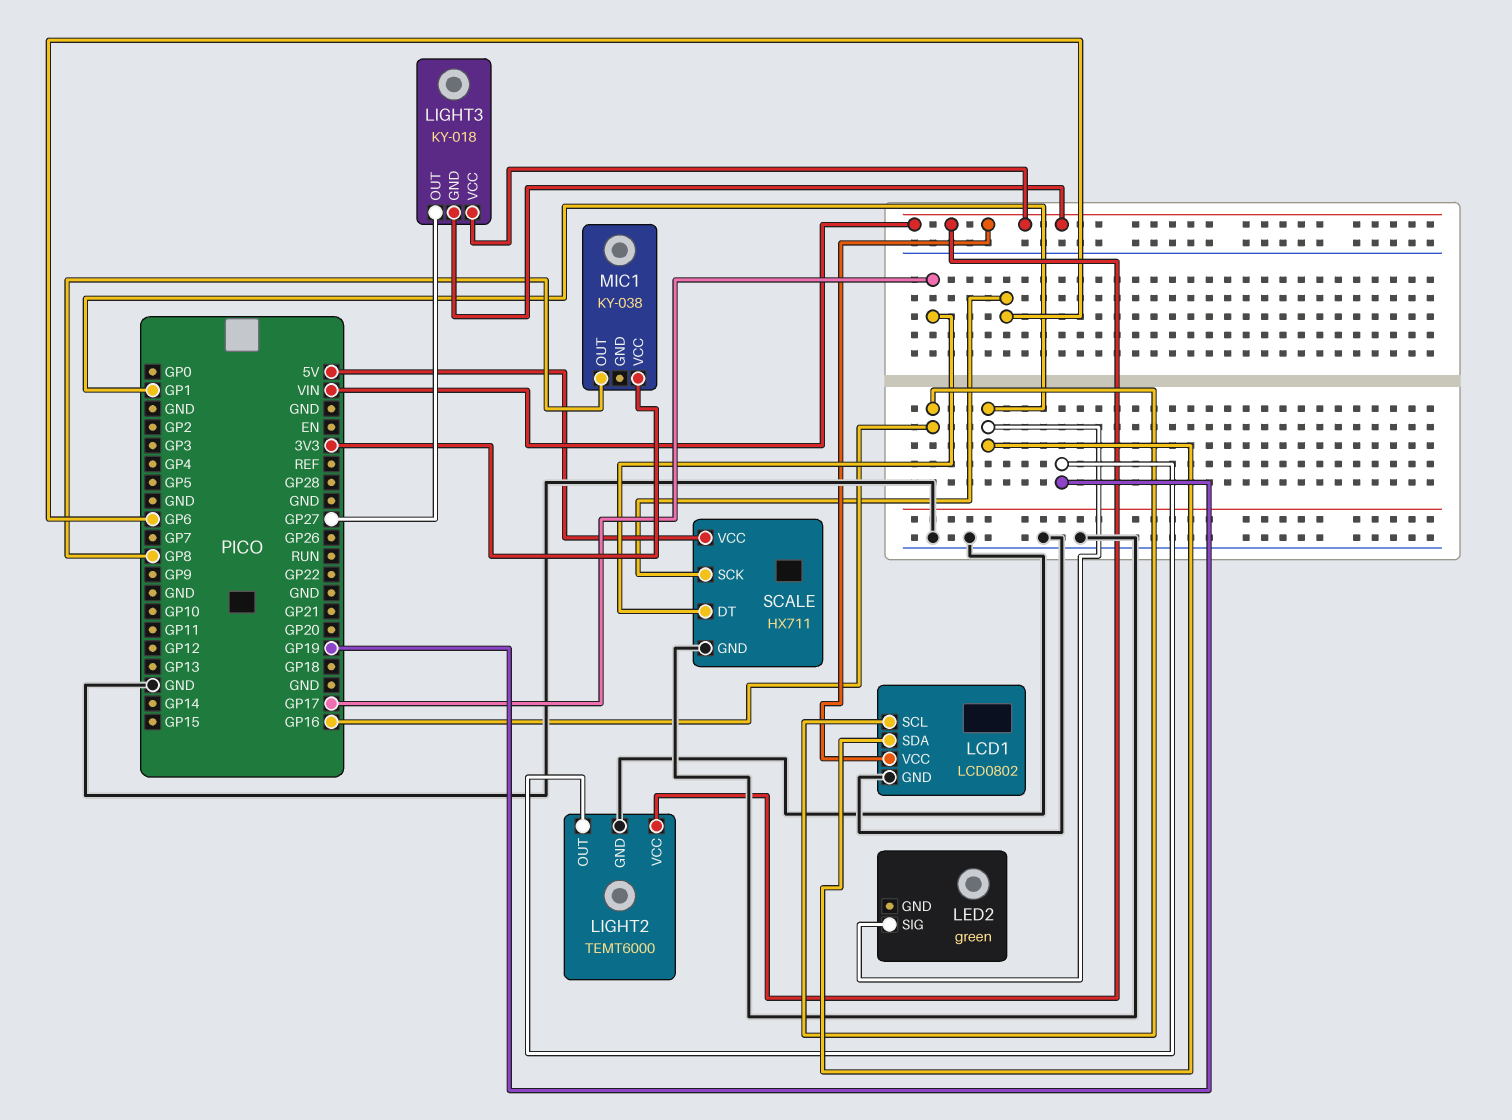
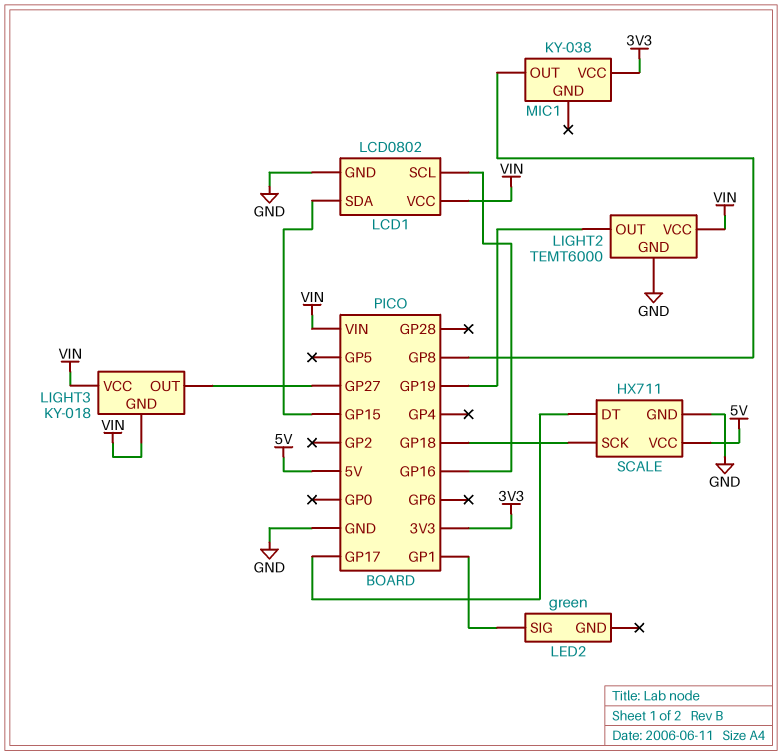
LCD1 pin SDA: GP1 -> GP15
SCALE pin SCK: GP6 -> GP18

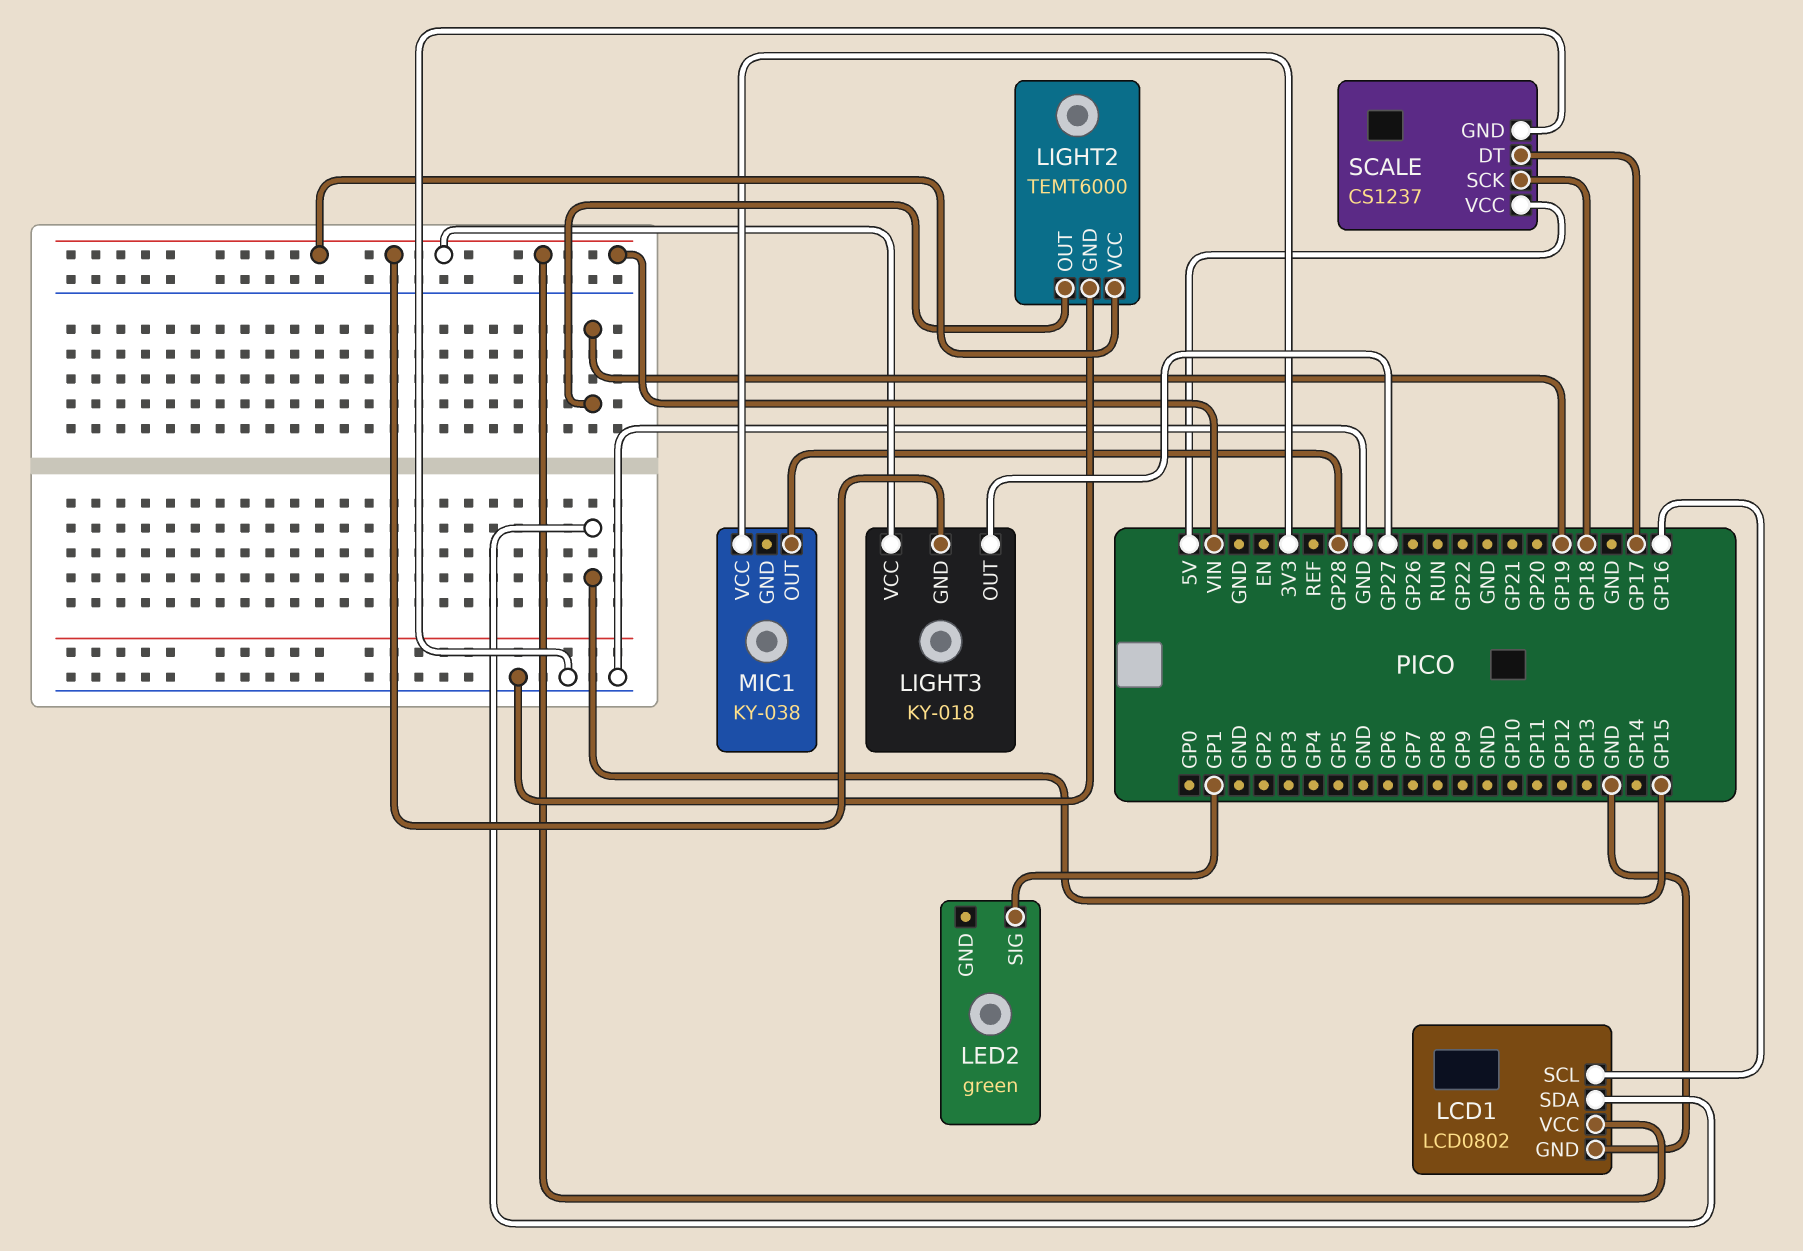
MIC1 pin OUT: GP8 -> GP28
SCALE: HX711 -> CS1237

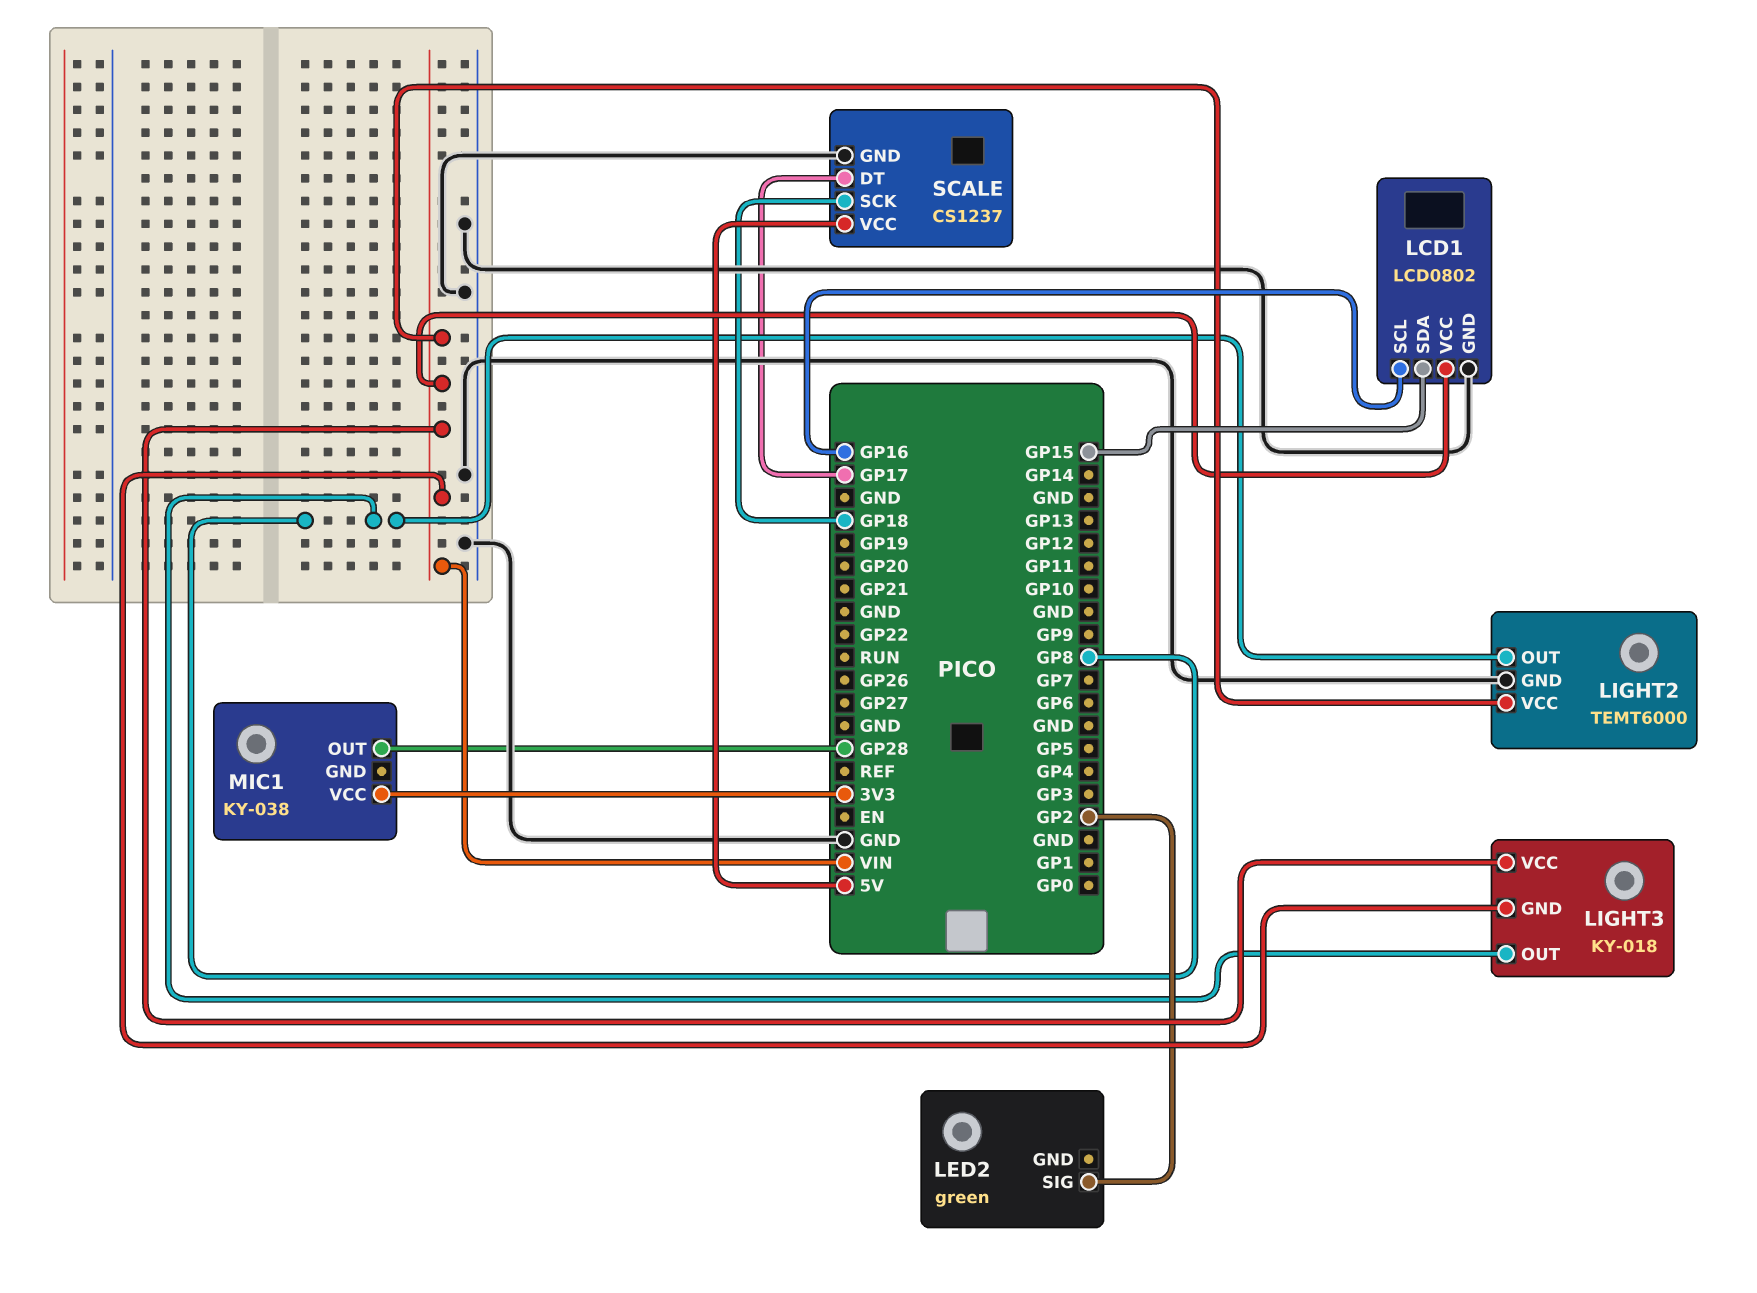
LED2 pin SIG: GP1 -> GP2
LIGHT2 pin OUT: GP19 -> GP8
LIGHT3 pin OUT: GP27 -> GP8

